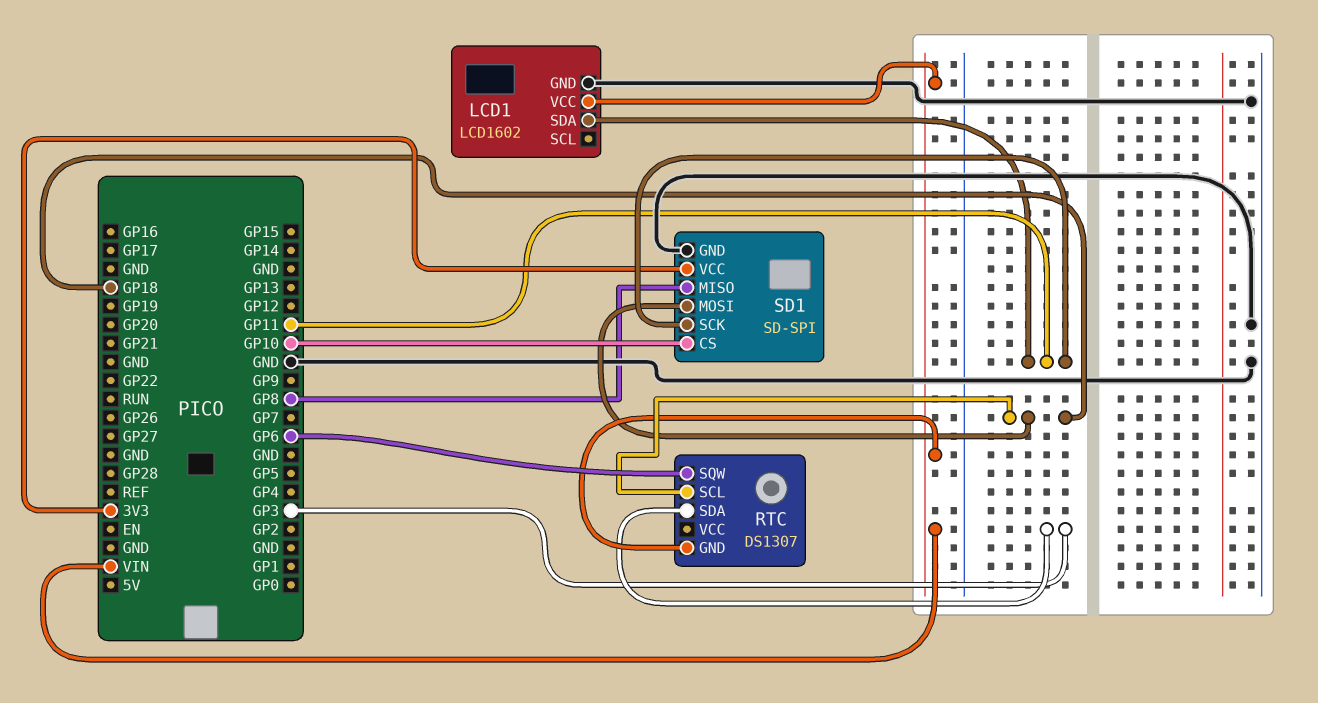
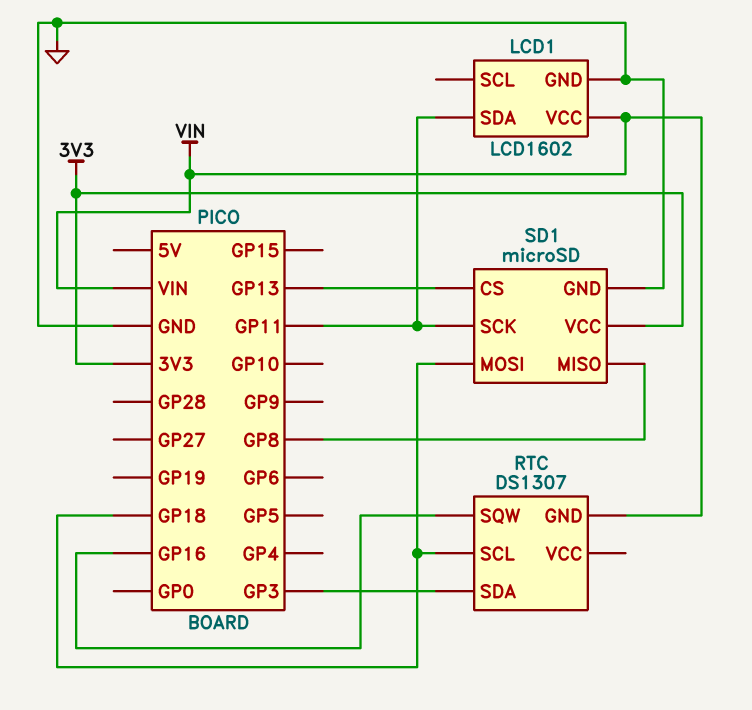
RTC pin SQW: GP6 -> GP16
SD1: SD-SPI -> microSD
SD1 pin CS: GP10 -> GP13

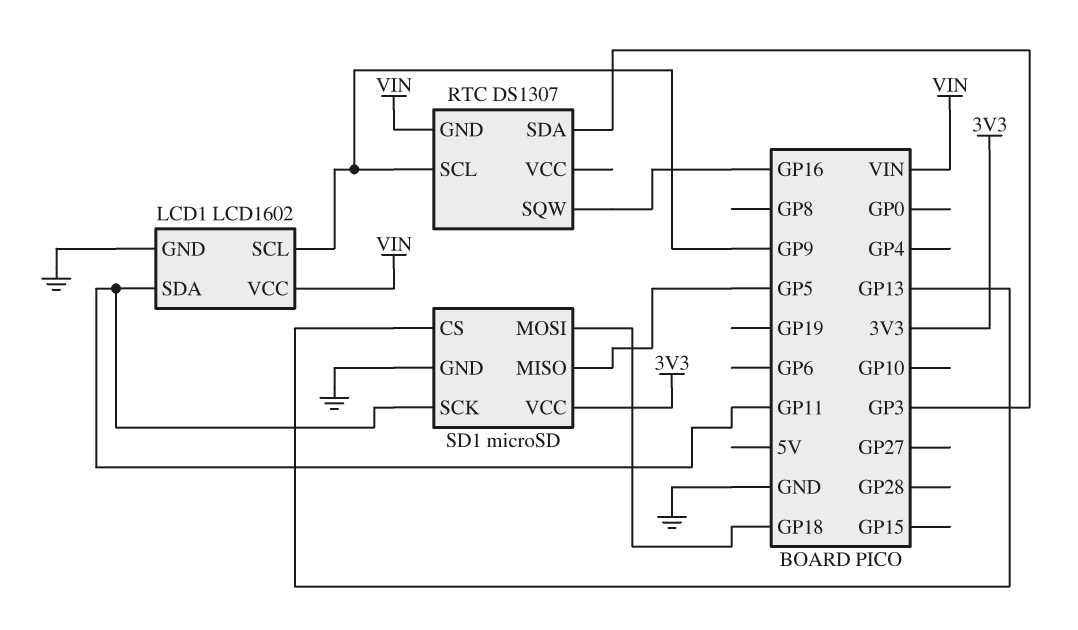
LCD1 pin SCL: none -> GP9
RTC pin SCL: GP18 -> GP9
SD1 pin MISO: GP8 -> GP5

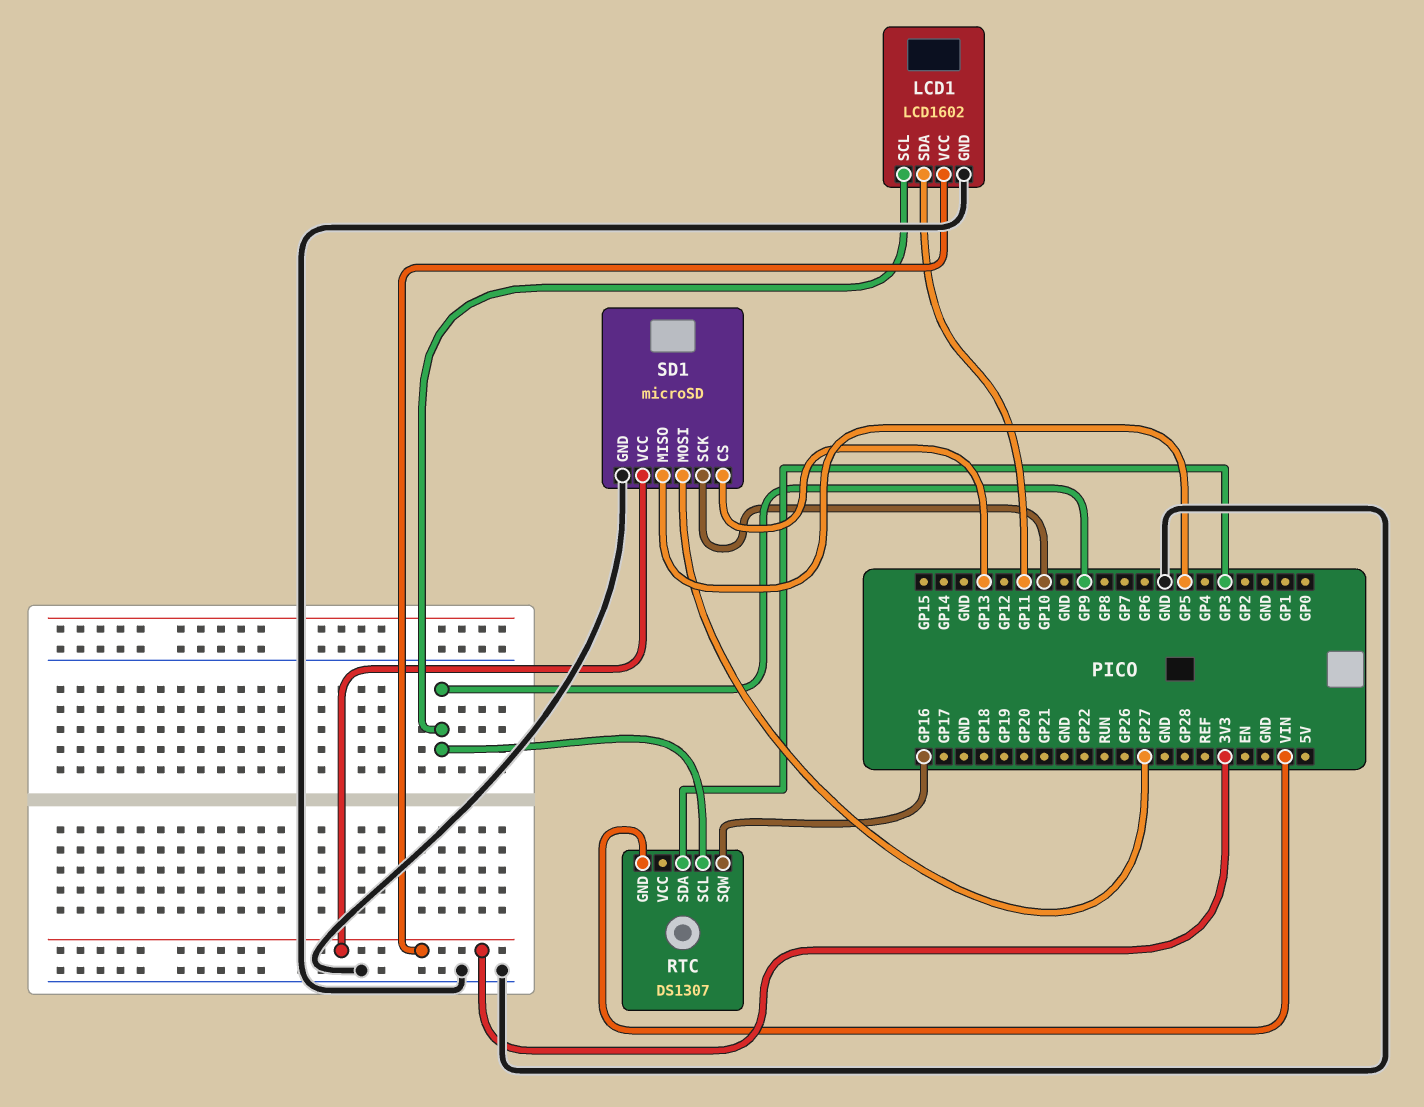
LCD1 pin VCC: VIN -> 3V3
SD1 pin MOSI: GP18 -> GP27
SD1 pin SCK: GP11 -> GP10

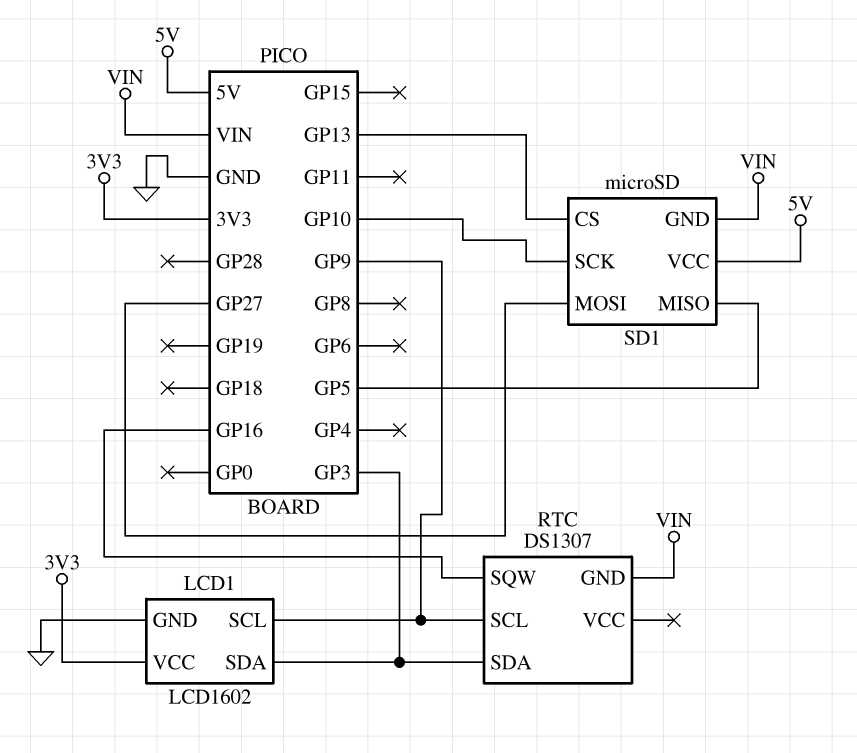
LCD1 pin SDA: GP11 -> GP3
SD1 pin GND: GND -> VIN
SD1 pin VCC: 3V3 -> 5V

